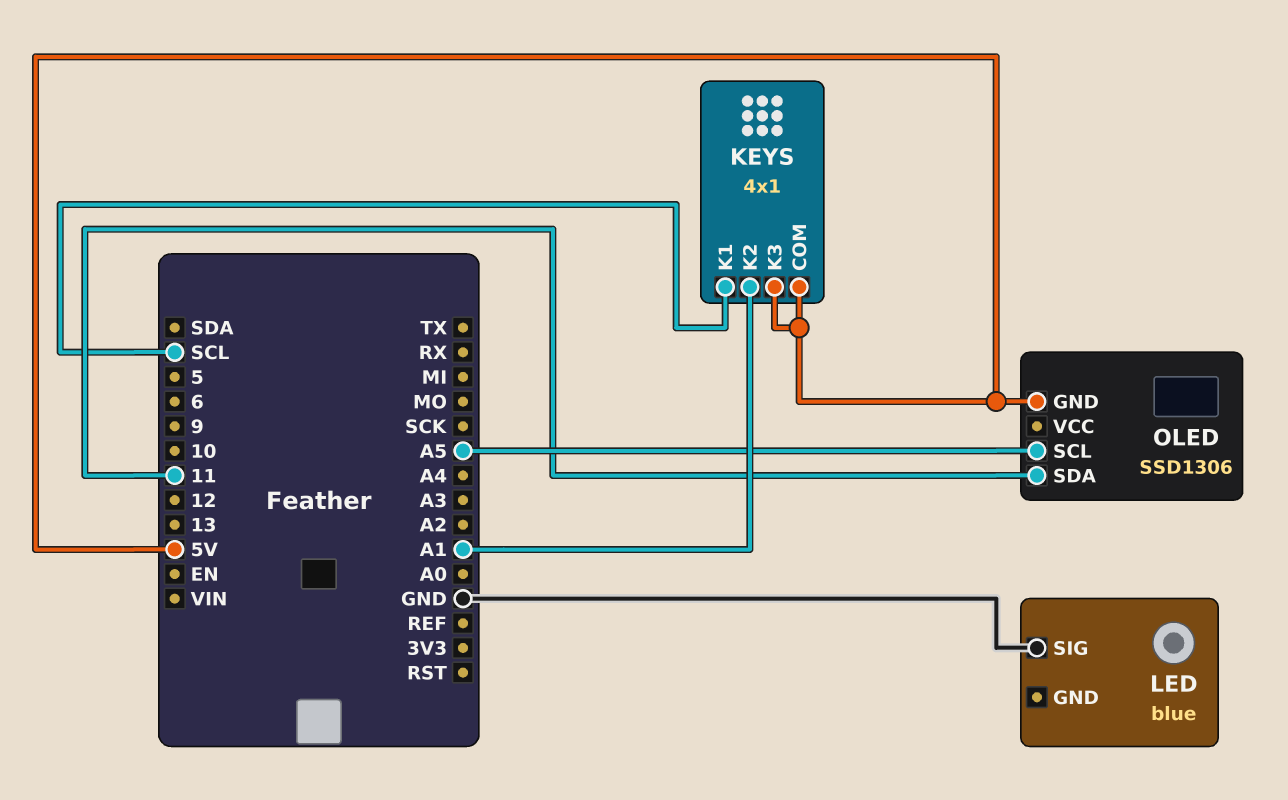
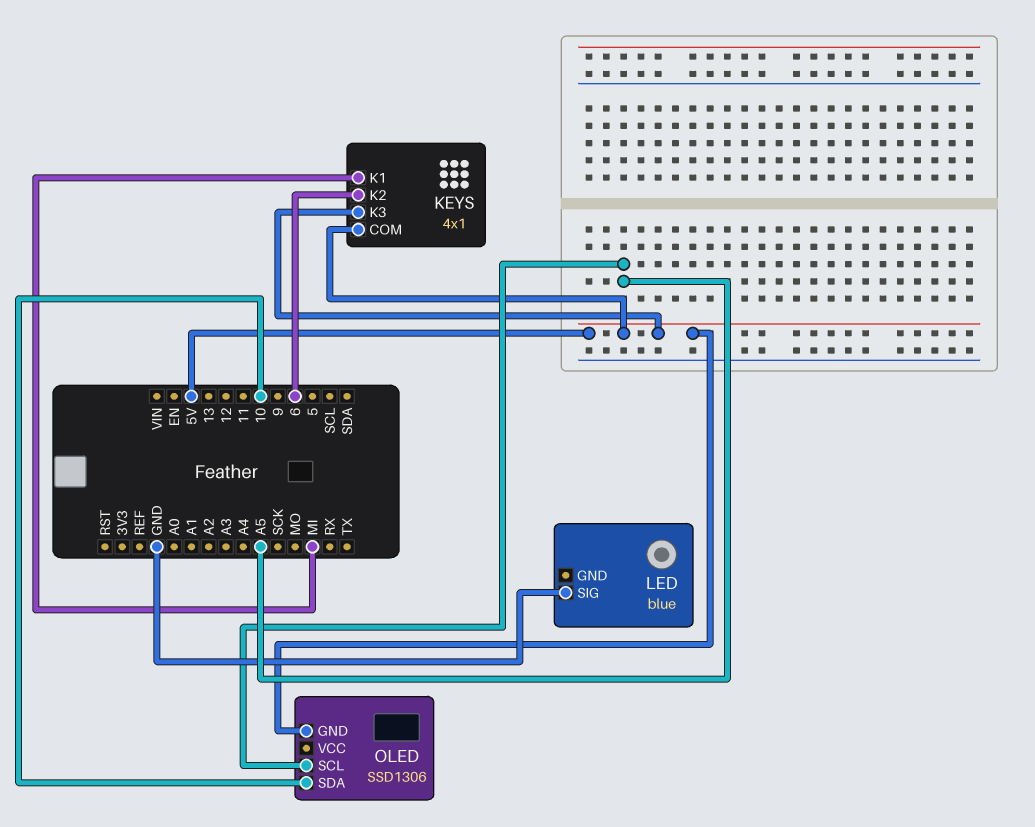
KEYS pin K1: SCL -> MI
KEYS pin K2: A1 -> 6
OLED pin SDA: 11 -> 10

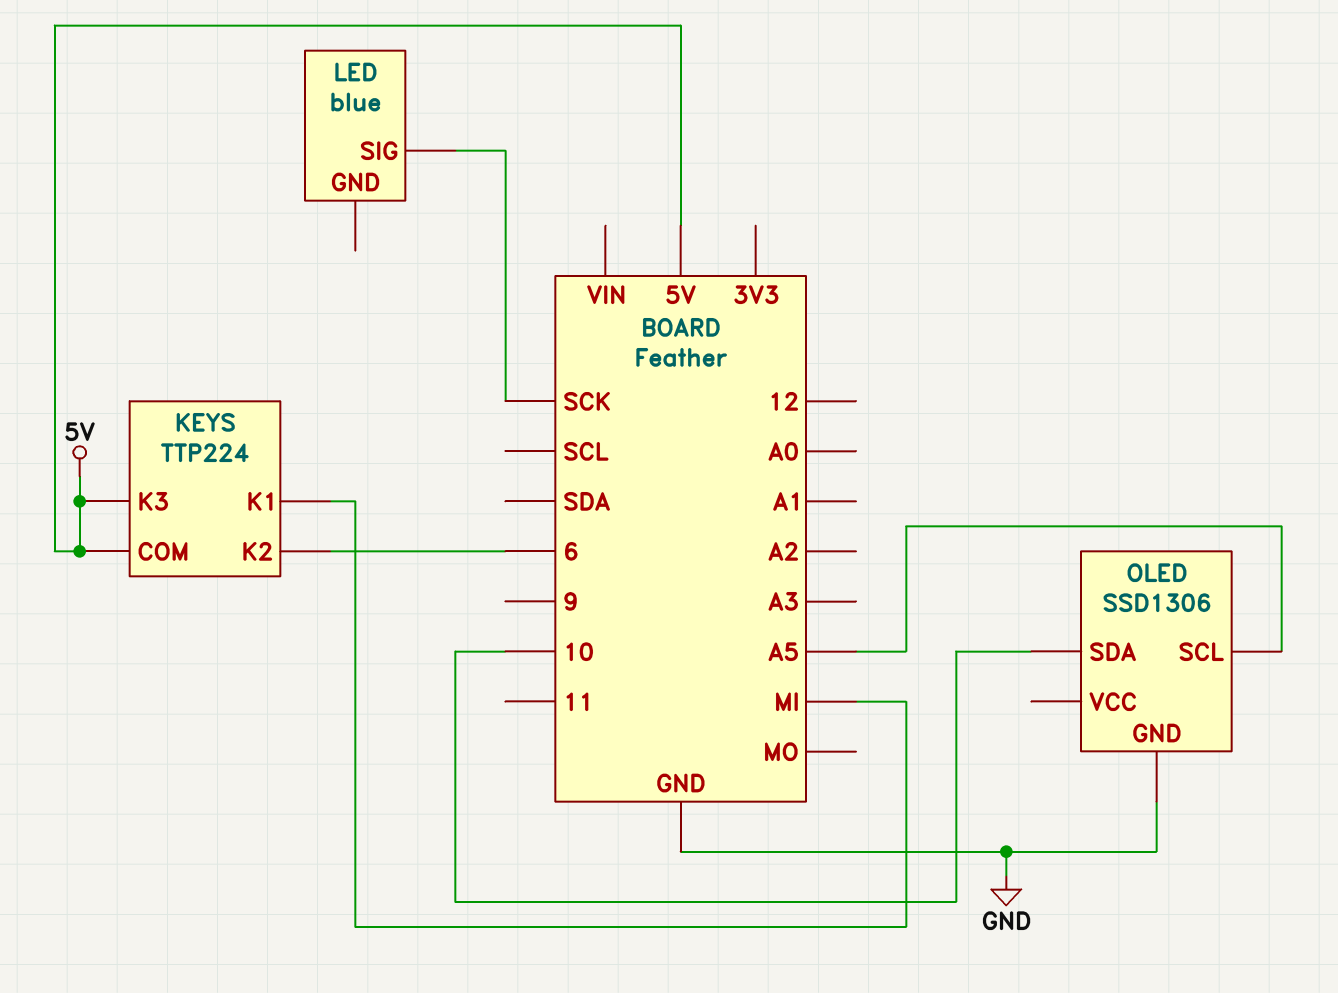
KEYS: 4x1 -> TTP224
LED pin SIG: GND -> SCK
OLED pin GND: 5V -> GND

